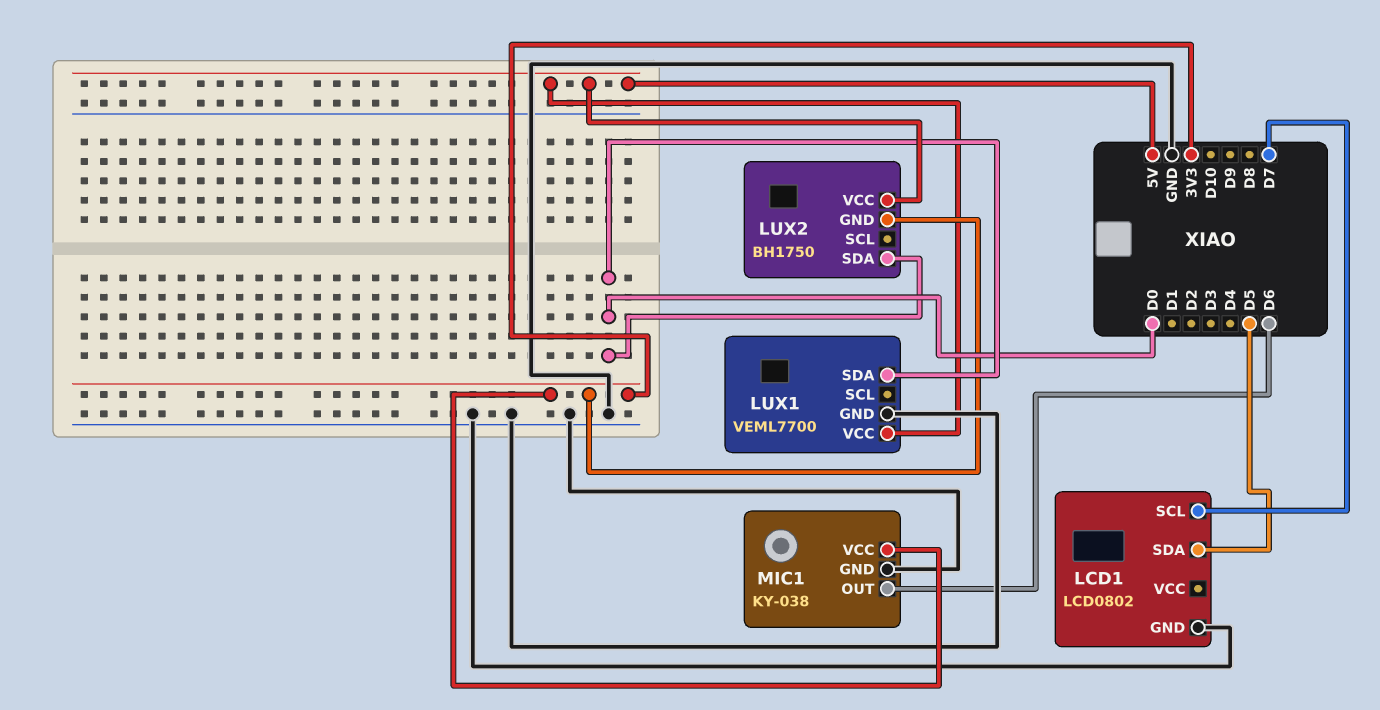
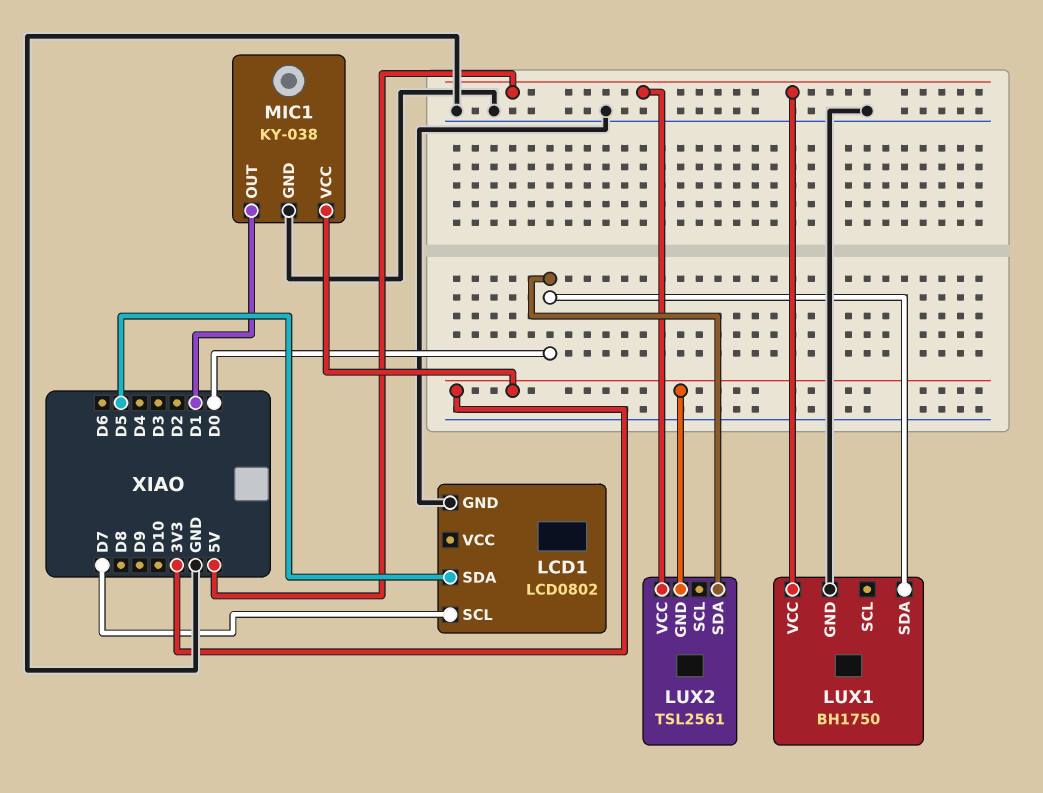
LUX1: VEML7700 -> BH1750
LUX2: BH1750 -> TSL2561
MIC1 pin OUT: D6 -> D1

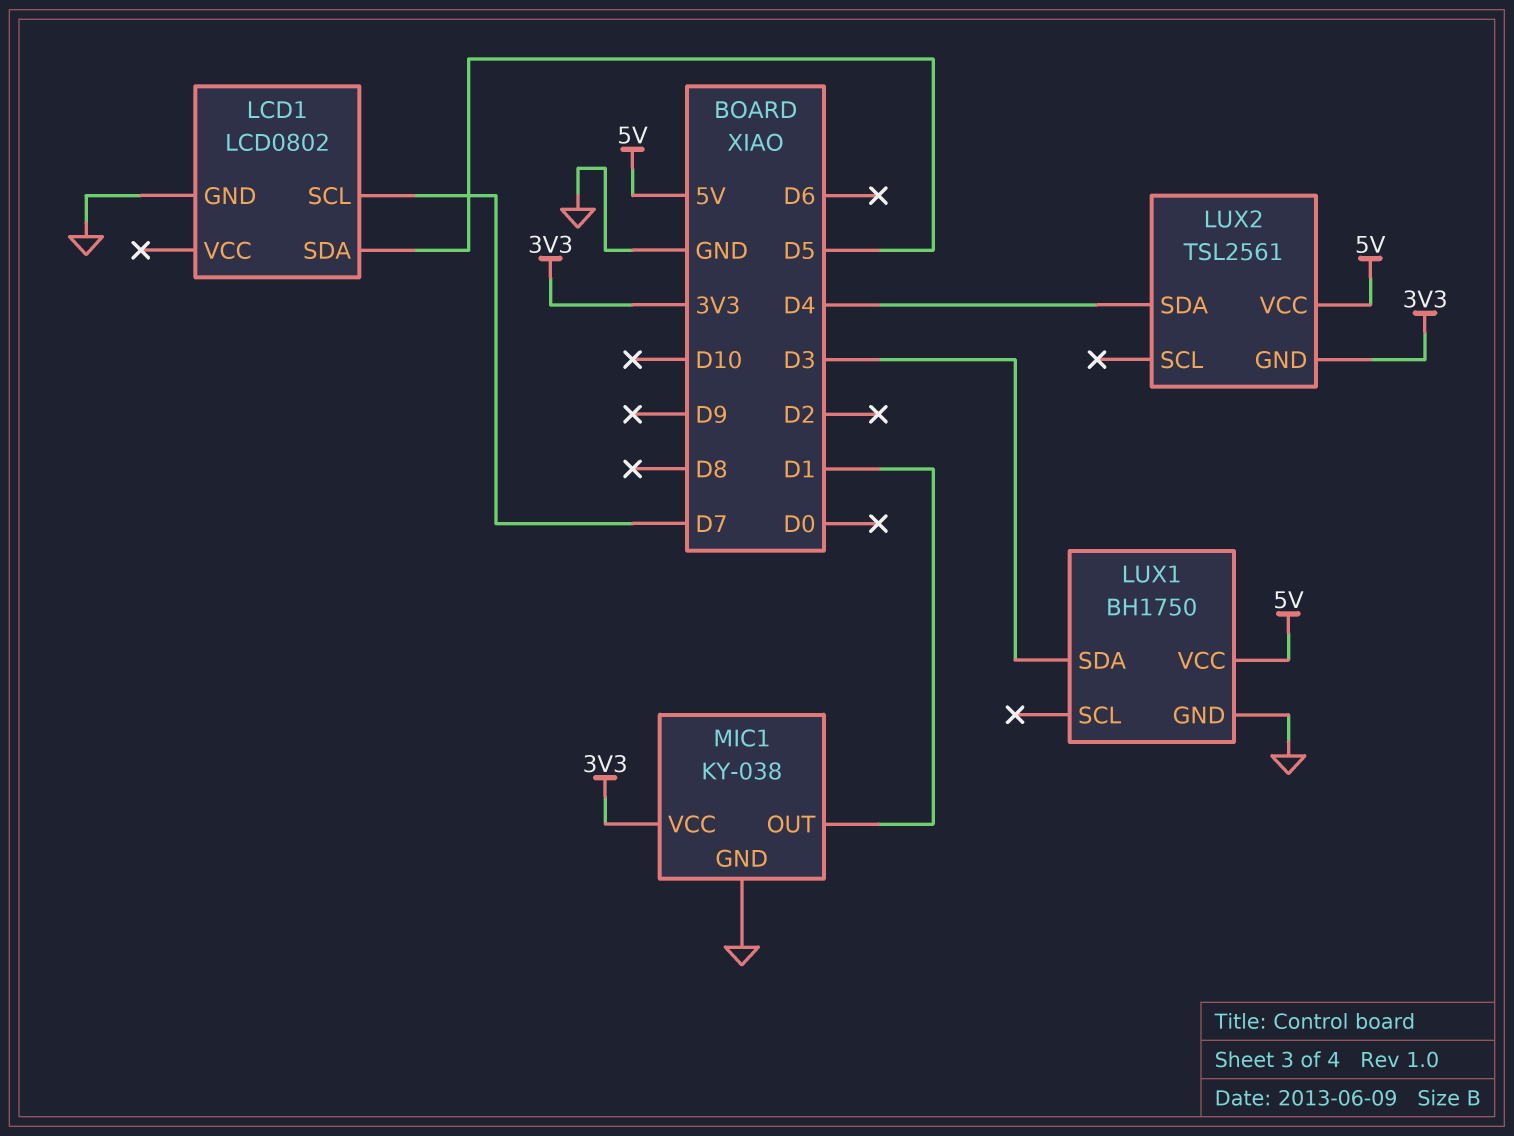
LUX1 pin SDA: D0 -> D3
LUX2 pin SDA: D0 -> D4

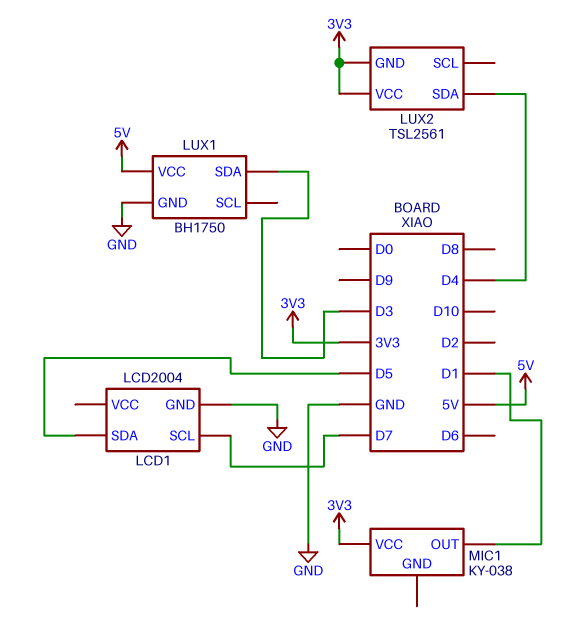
LCD1: LCD0802 -> LCD2004
LUX2 pin VCC: 5V -> 3V3
MIC1 pin GND: GND -> none

